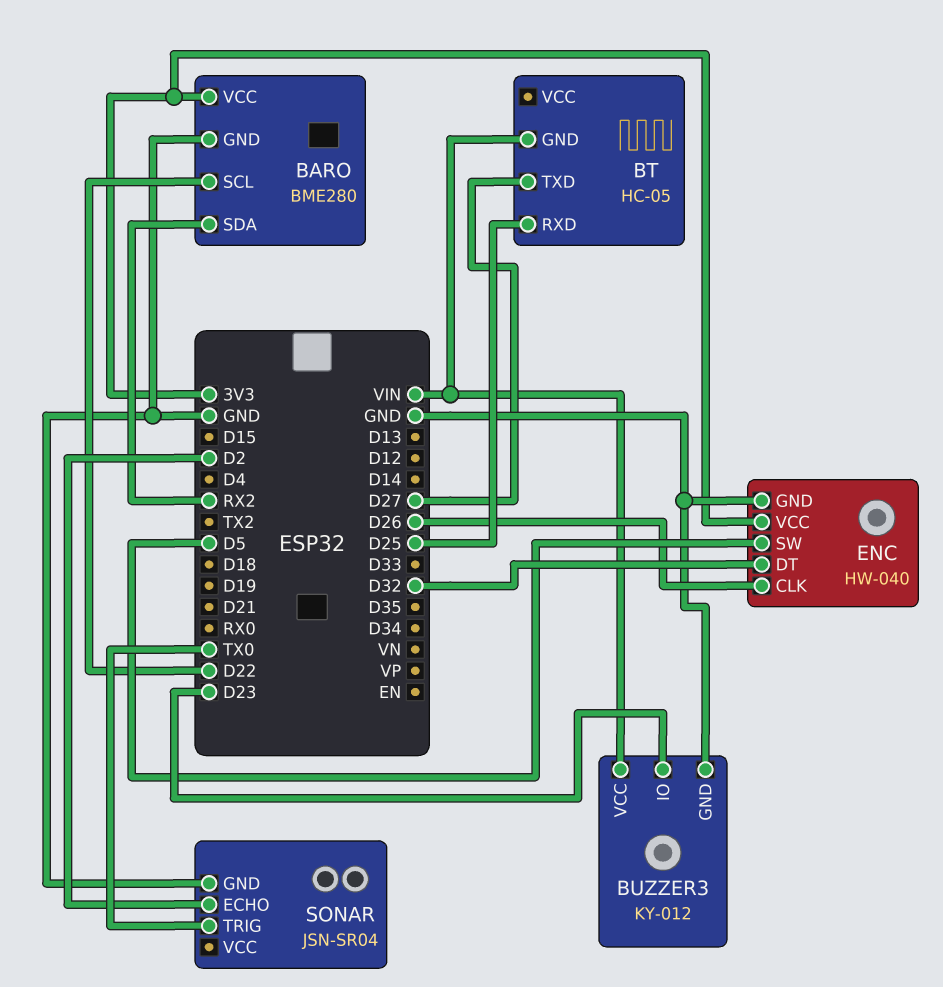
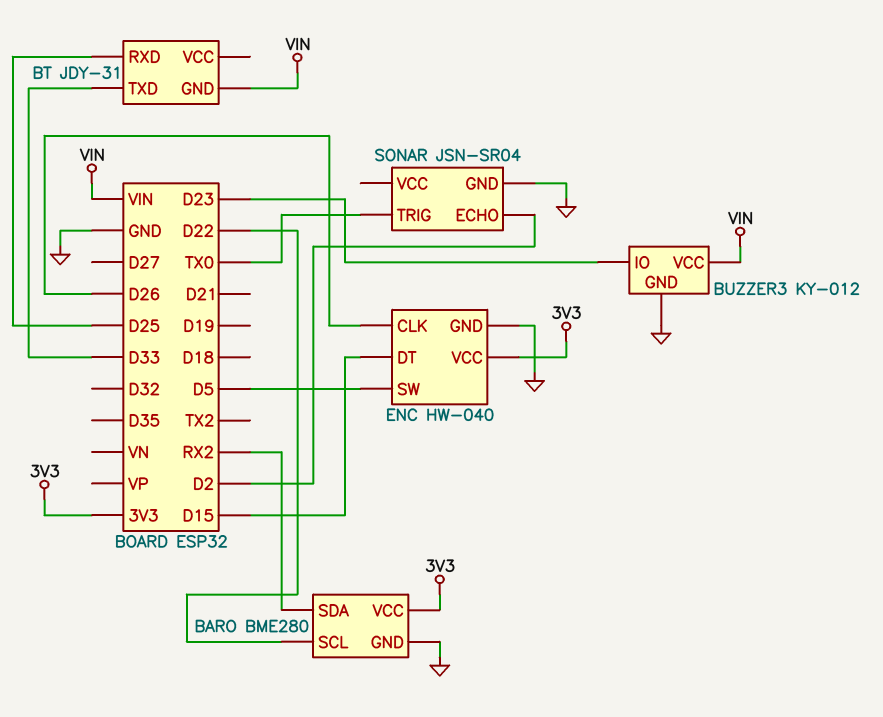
BT: HC-05 -> JDY-31
BT pin TXD: D27 -> D33
ENC pin DT: D32 -> D15

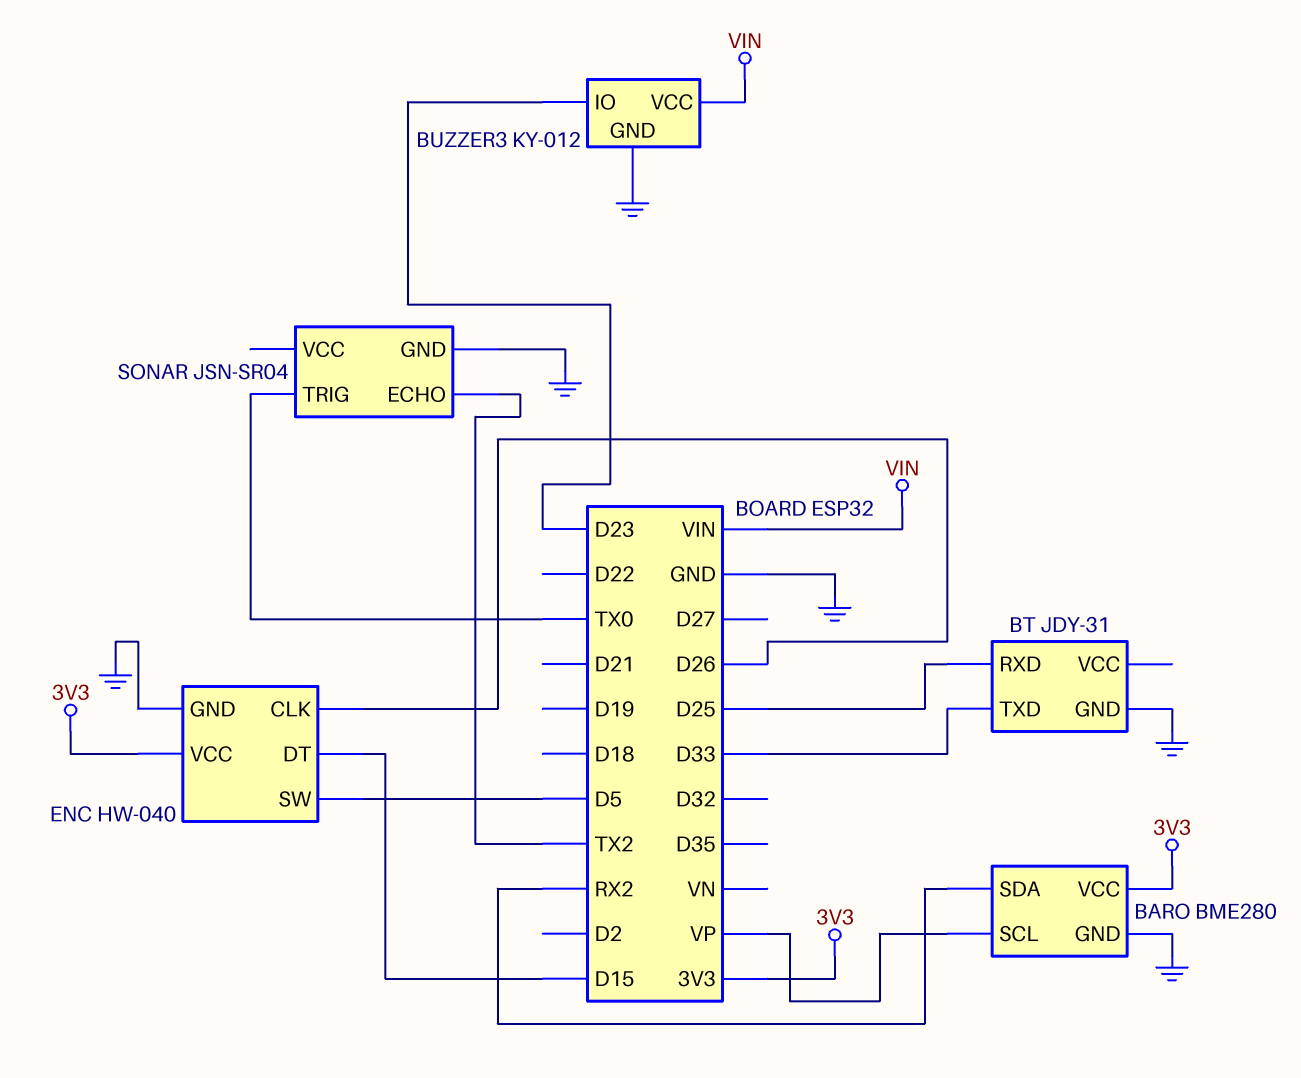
BARO pin SCL: D22 -> VP
BT pin GND: VIN -> GND
SONAR pin ECHO: D2 -> TX2

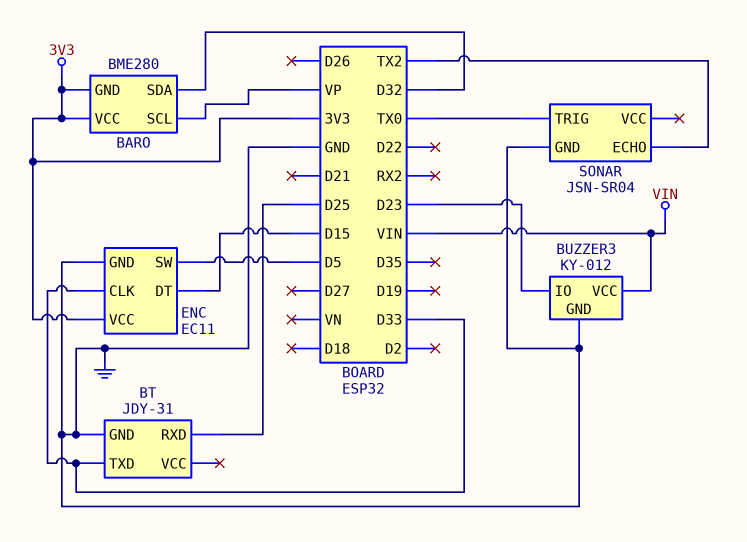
BARO pin GND: GND -> 3V3
BARO pin SDA: RX2 -> D32
ENC: HW-040 -> EC11
ENC pin CLK: D26 -> D33

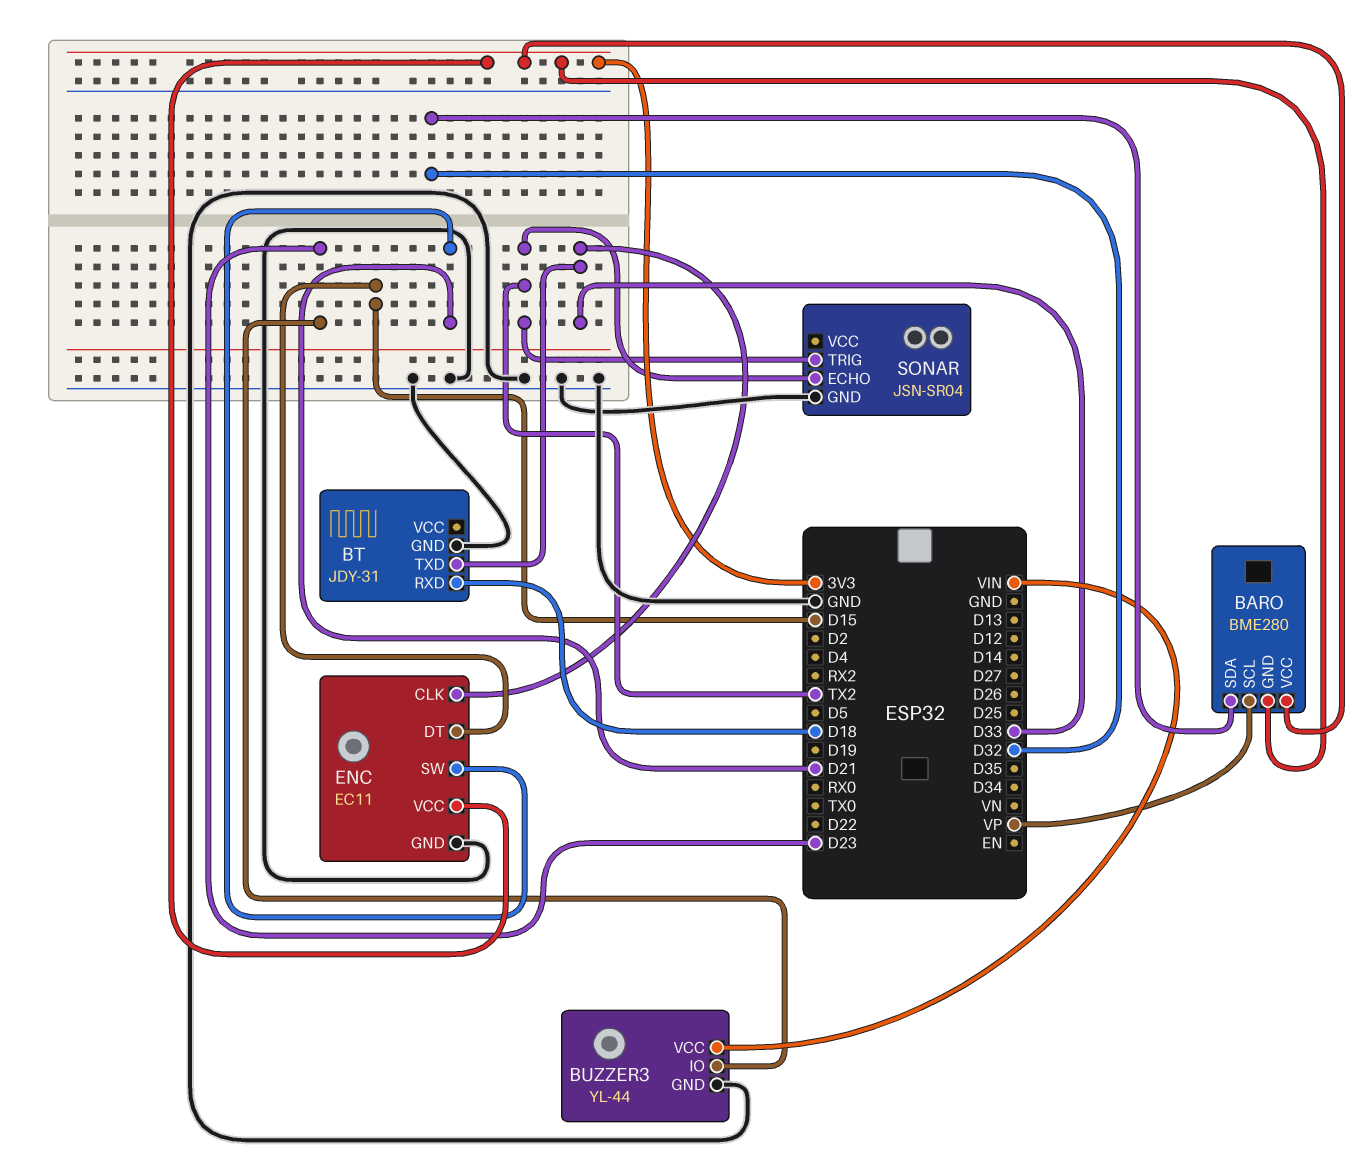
BT pin RXD: D25 -> D18
BUZZER3: KY-012 -> YL-44
ENC pin SW: D5 -> D21
SONAR pin TRIG: TX0 -> TX2

